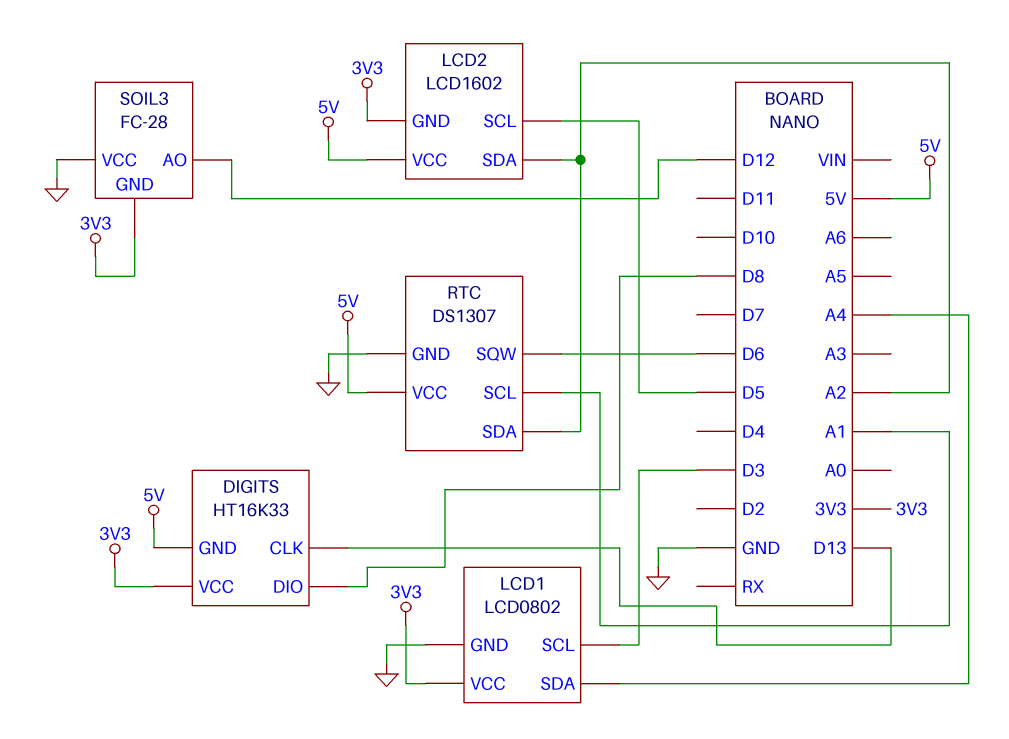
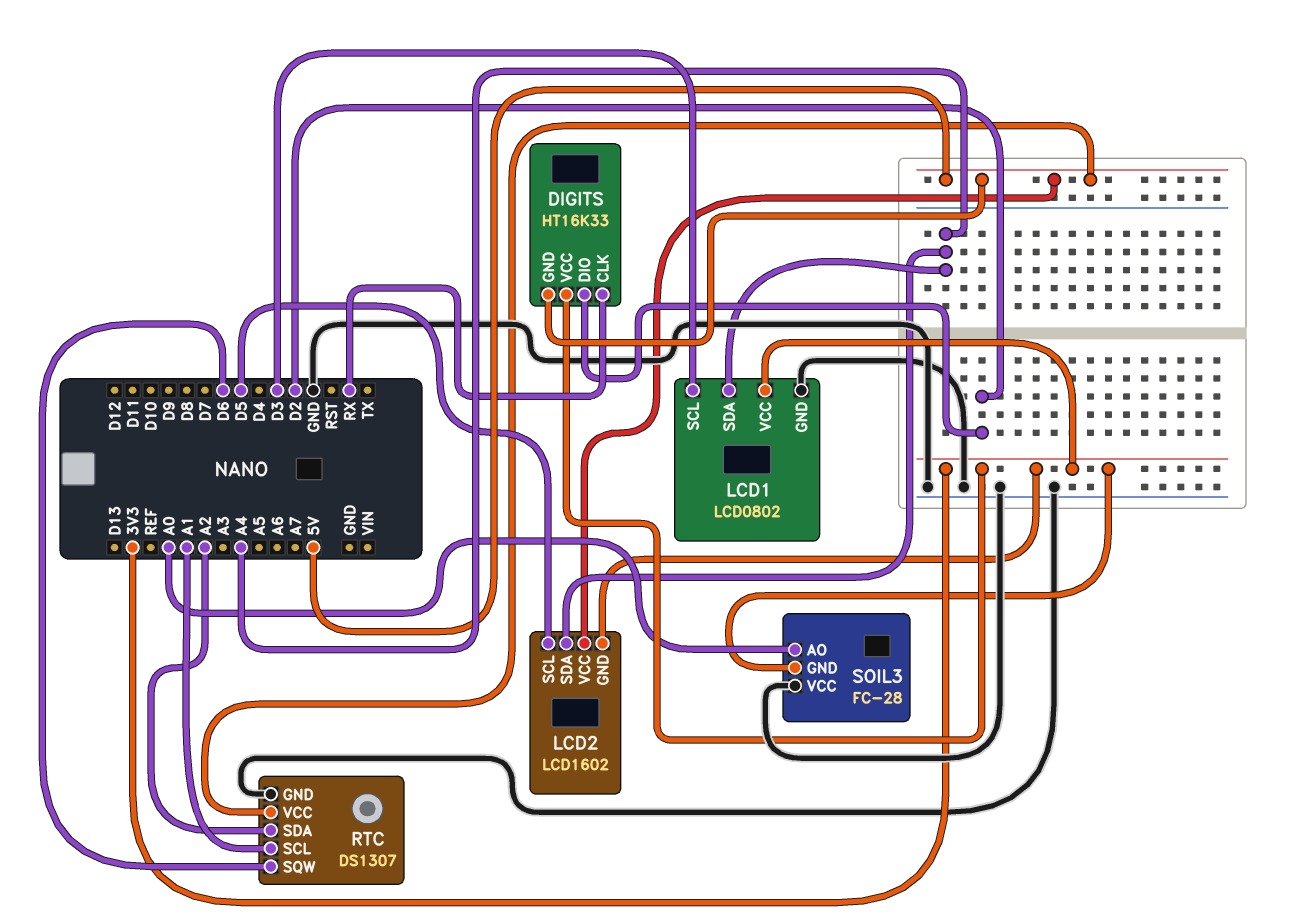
DIGITS pin CLK: D13 -> RX
DIGITS pin DIO: D8 -> D2
LCD2 pin SDA: A2 -> A4
SOIL3 pin AO: D12 -> A0

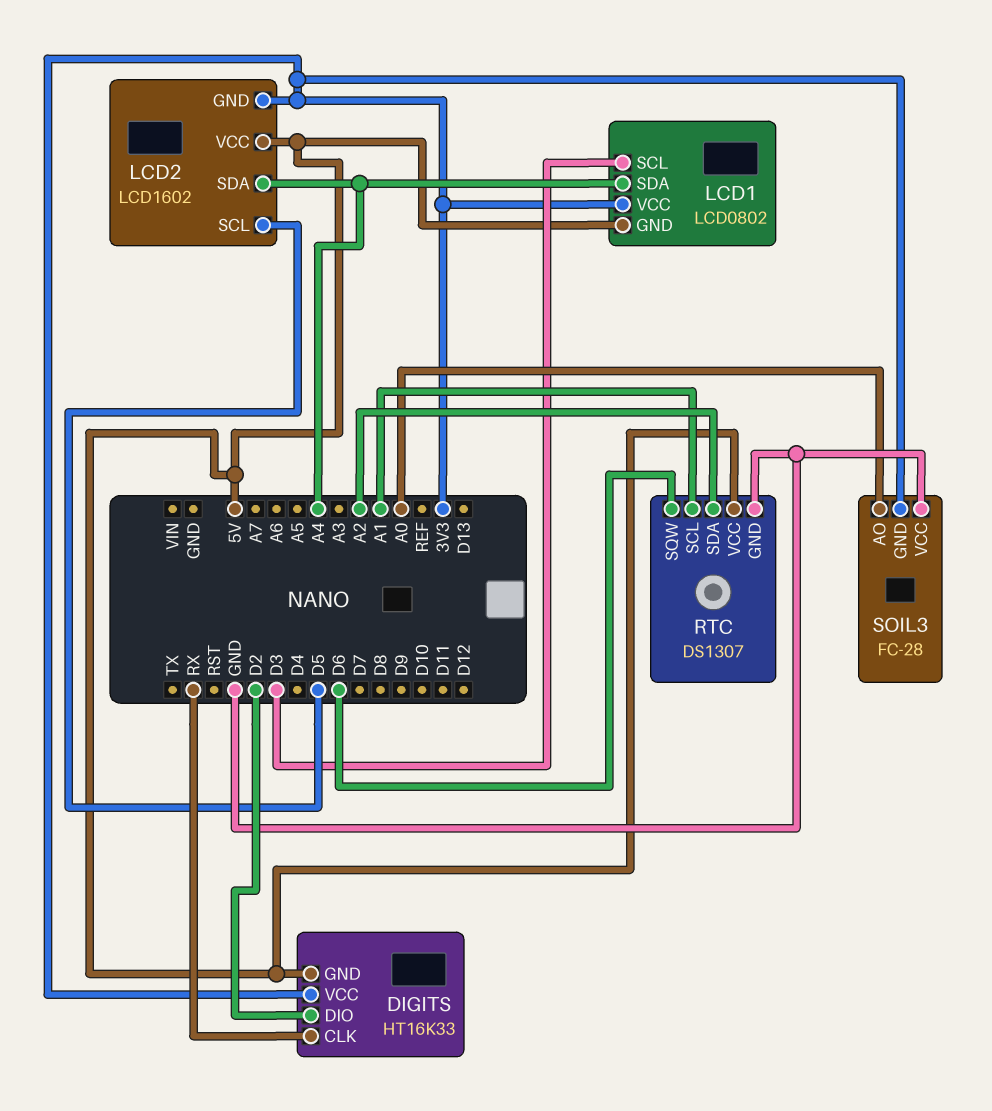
LCD1 pin GND: GND -> 5V

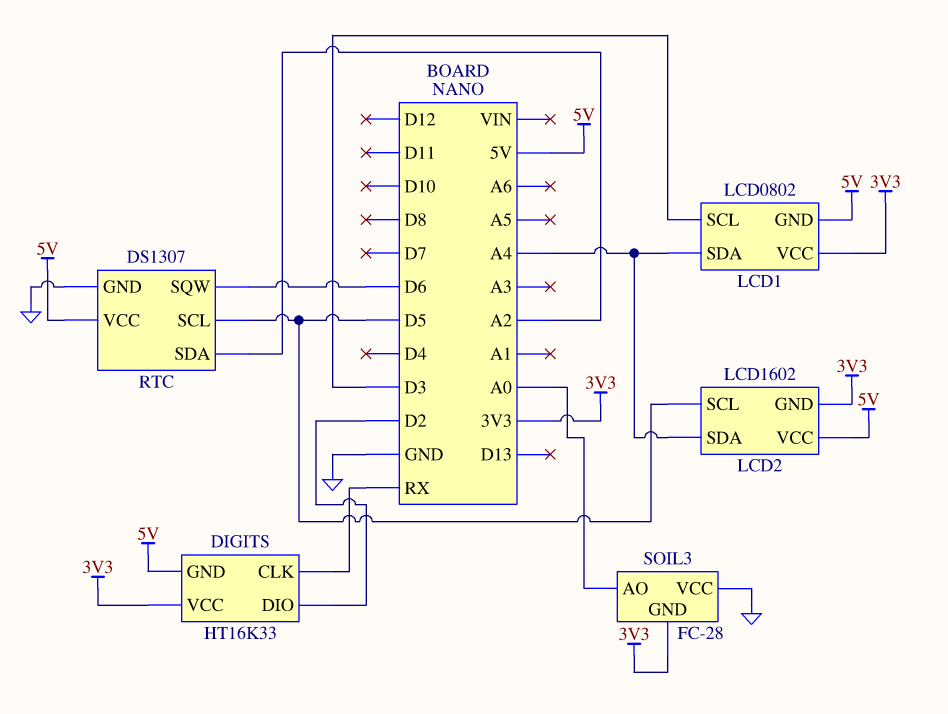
RTC pin SCL: A1 -> D5

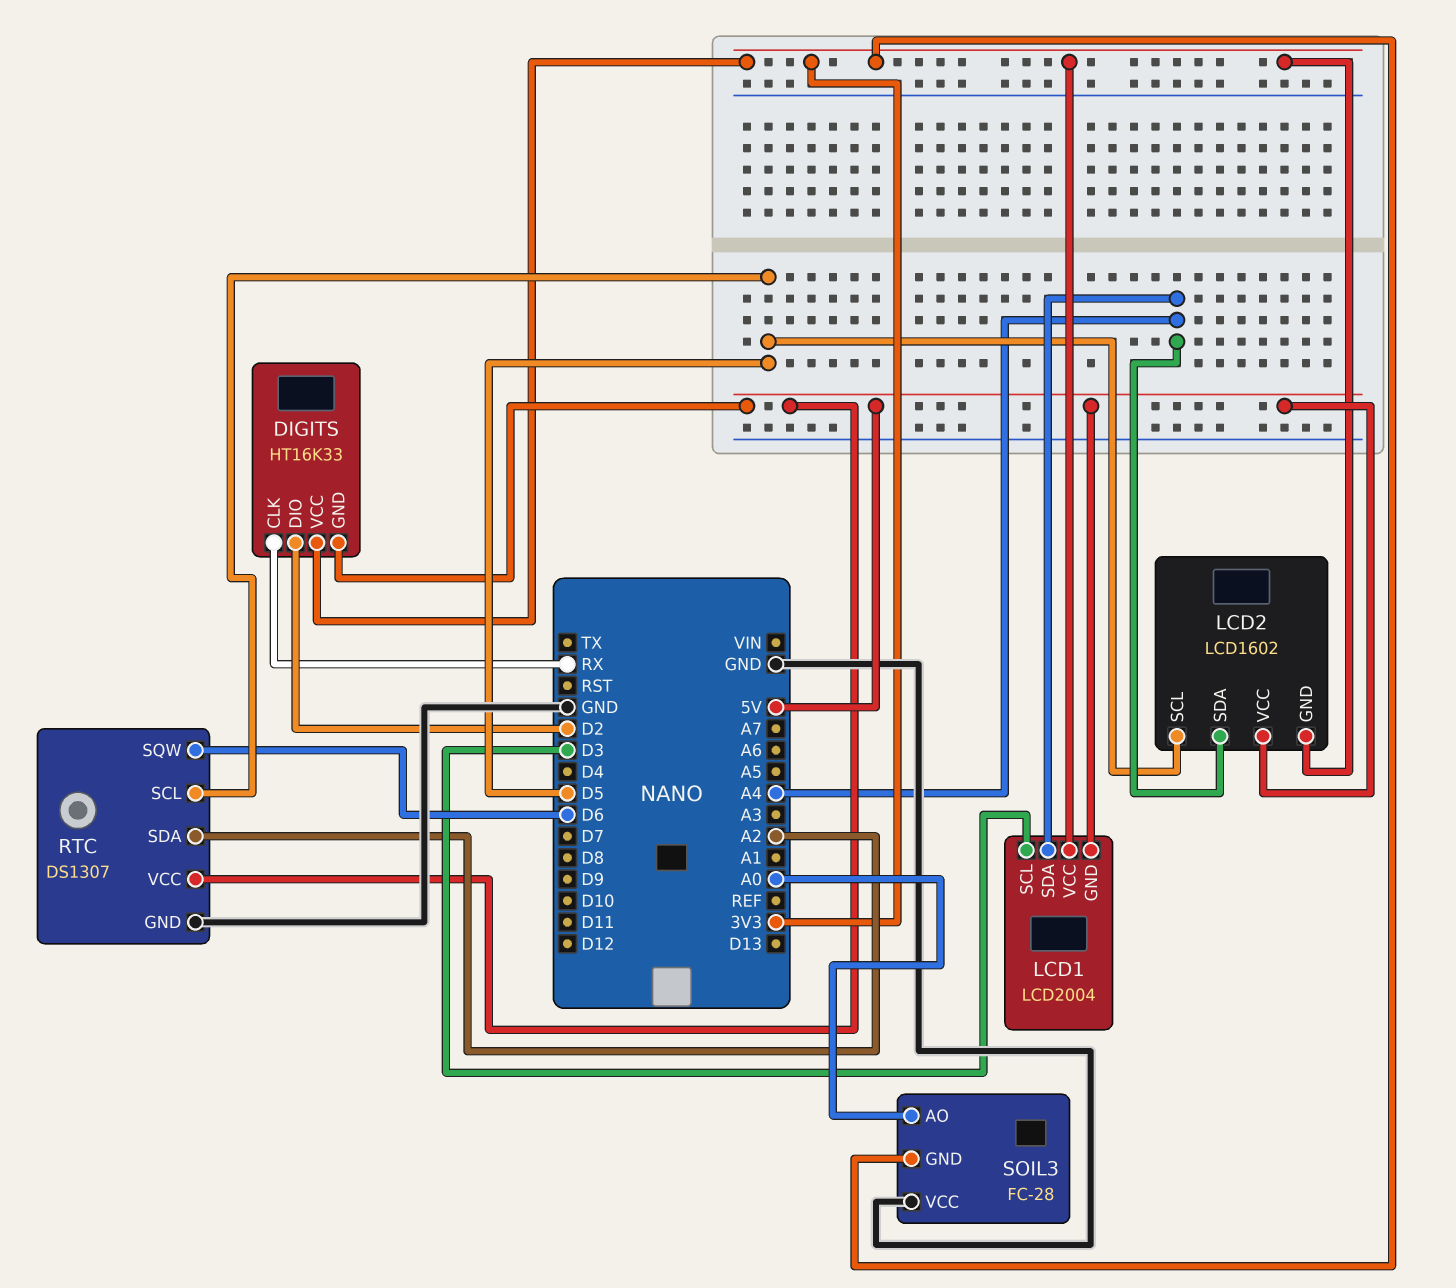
LCD1: LCD0802 -> LCD2004

